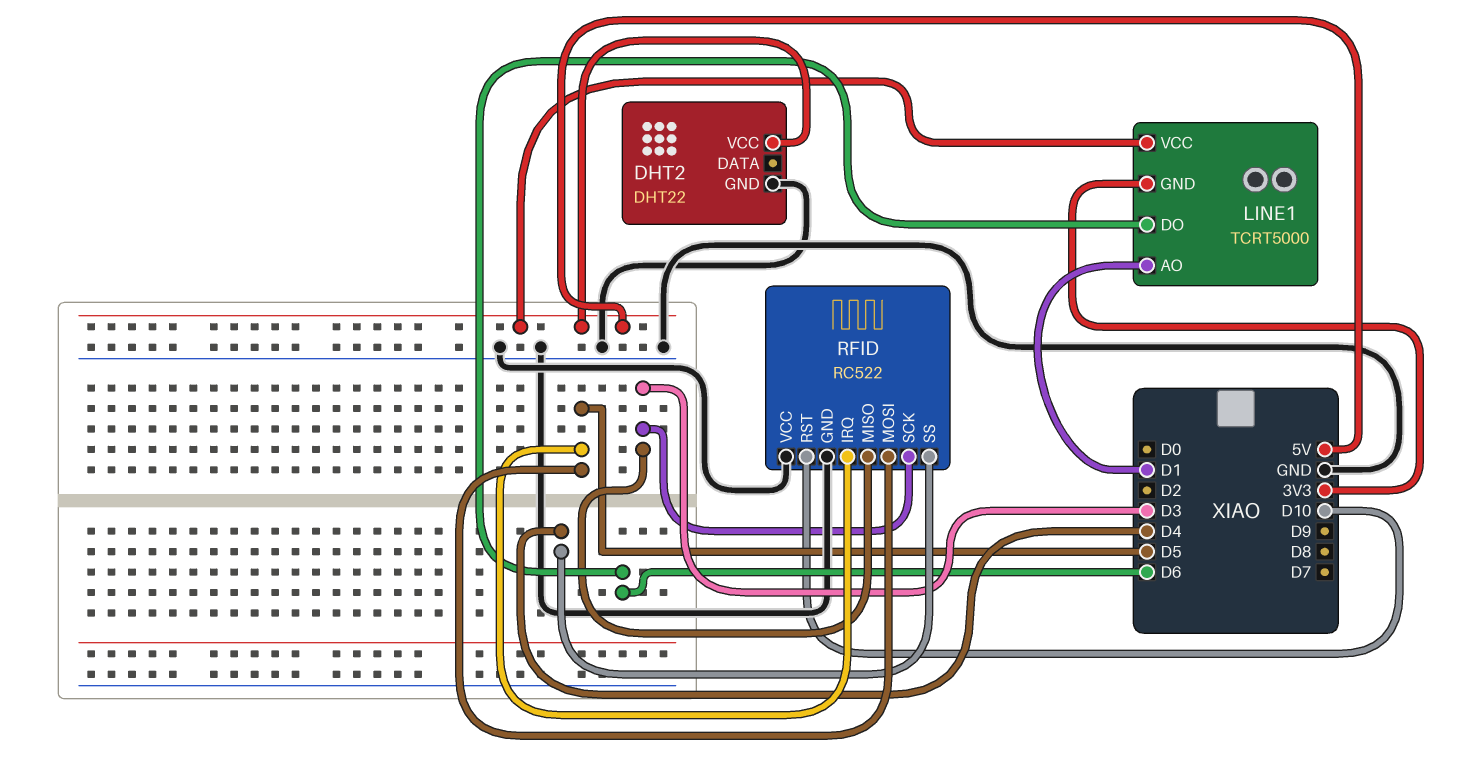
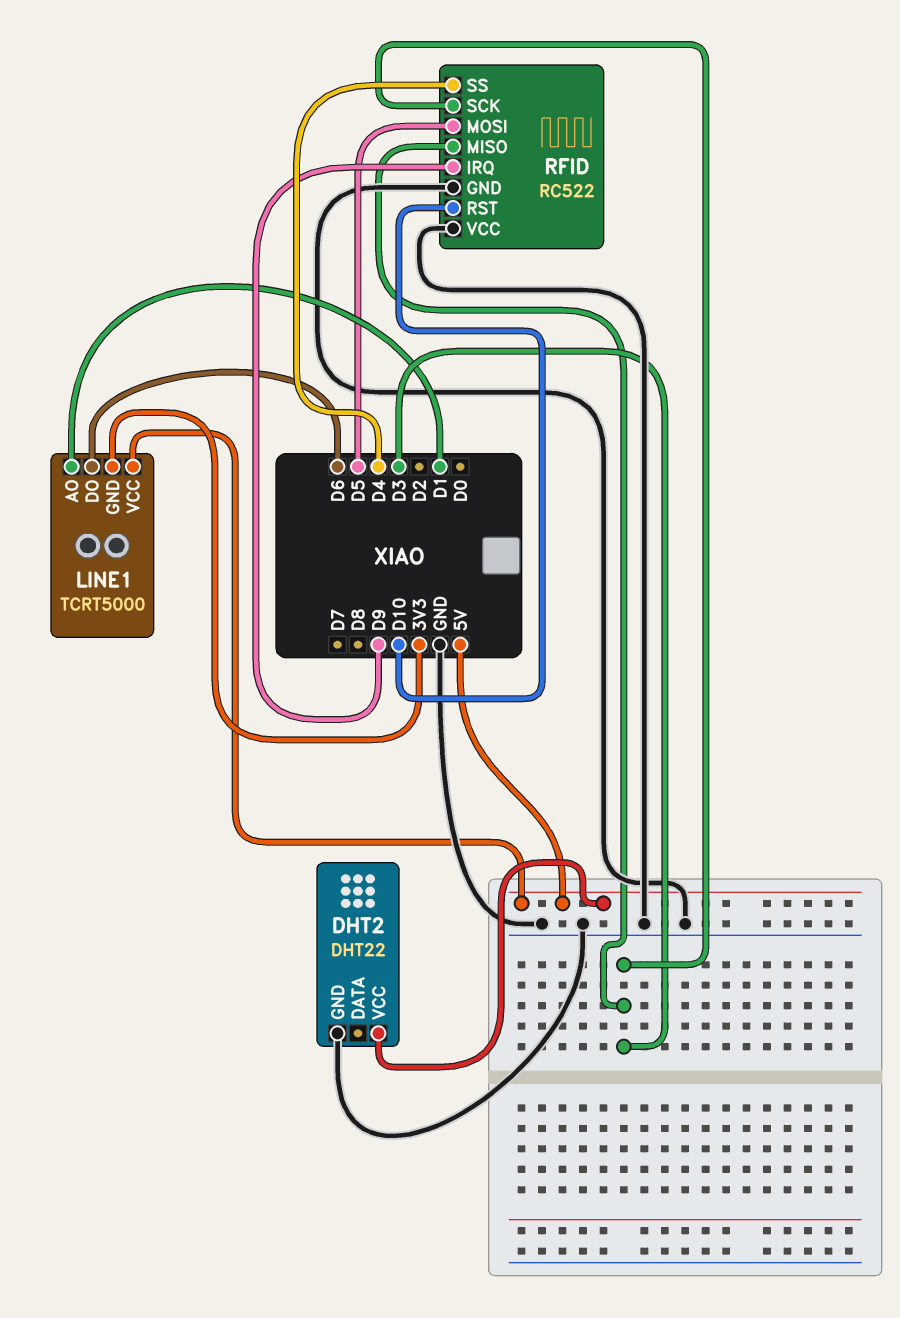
RFID pin IRQ: D5 -> D9

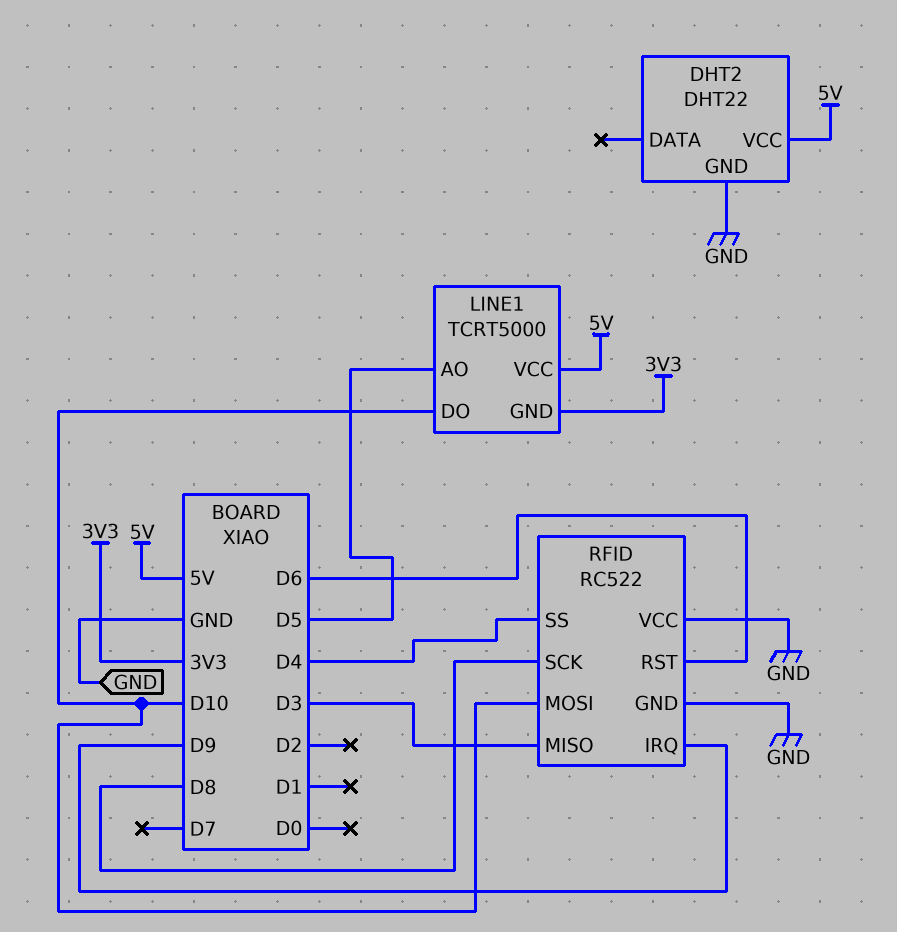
LINE1 pin AO: D1 -> D5
LINE1 pin DO: D6 -> D10
RFID pin MOSI: D5 -> D10
RFID pin RST: D10 -> D6
RFID pin SCK: D3 -> D8

